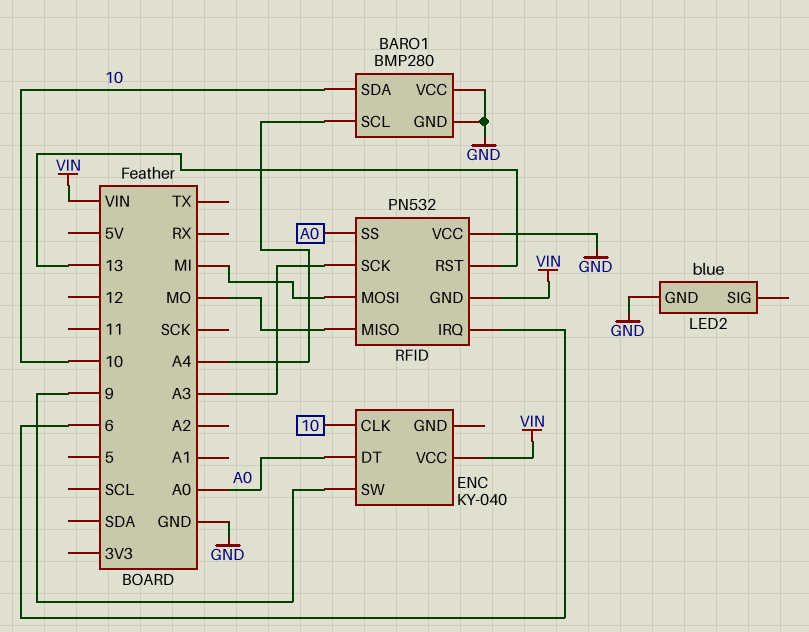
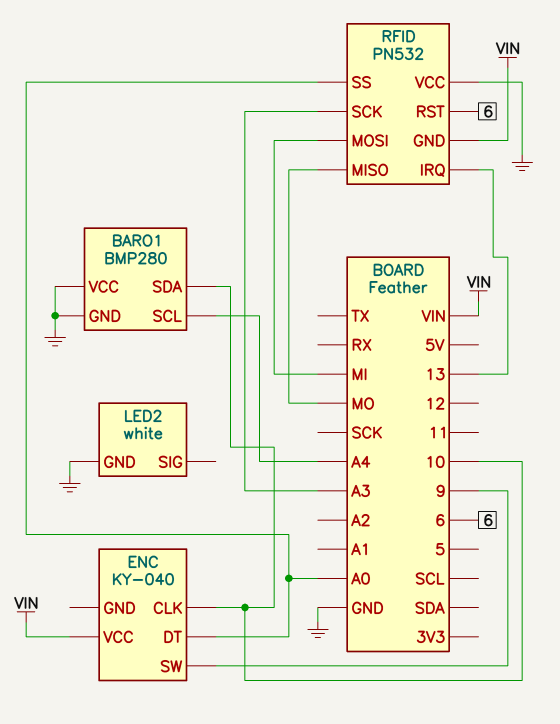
LED2: blue -> white
RFID pin IRQ: 6 -> 13
RFID pin RST: 13 -> 6

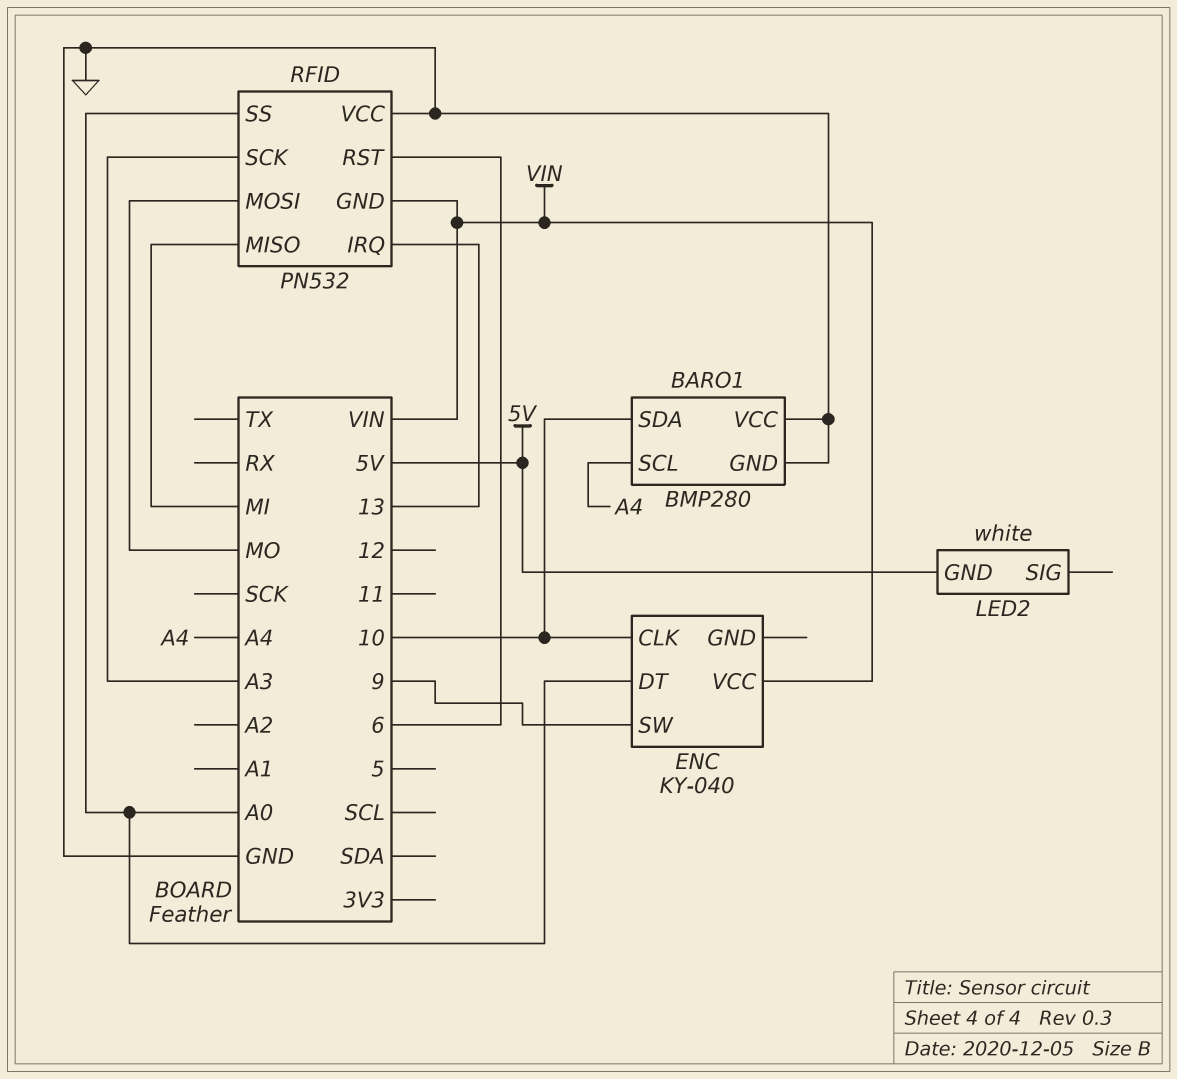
LED2 pin GND: GND -> 5V
RFID pin MISO: MO -> MI
RFID pin MOSI: MI -> MO

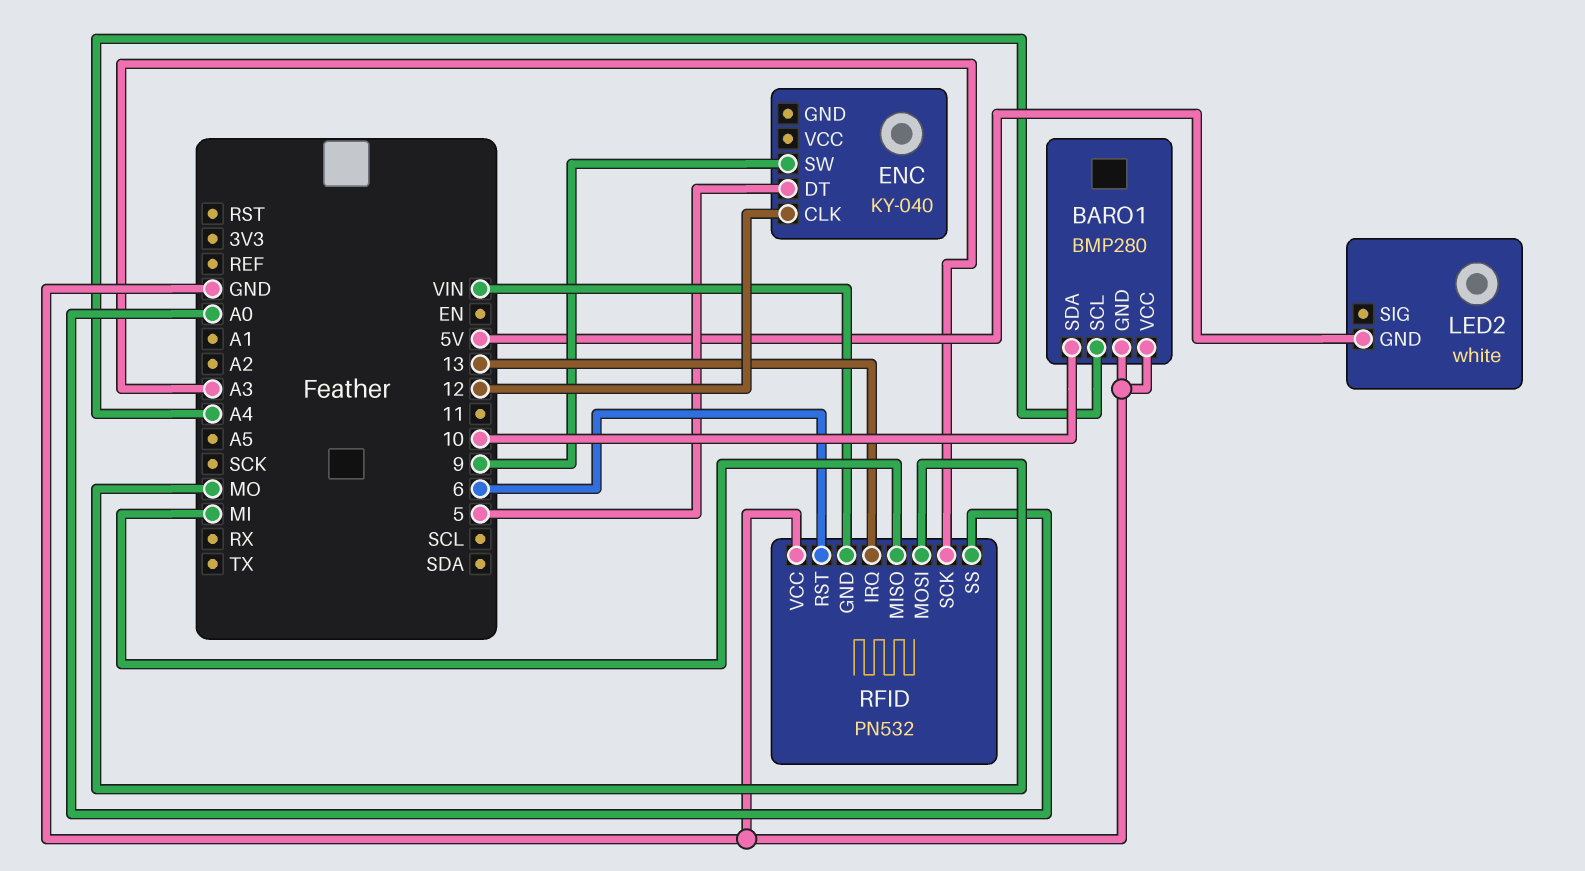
ENC pin CLK: 10 -> 12
ENC pin DT: A0 -> 5
ENC pin VCC: VIN -> none

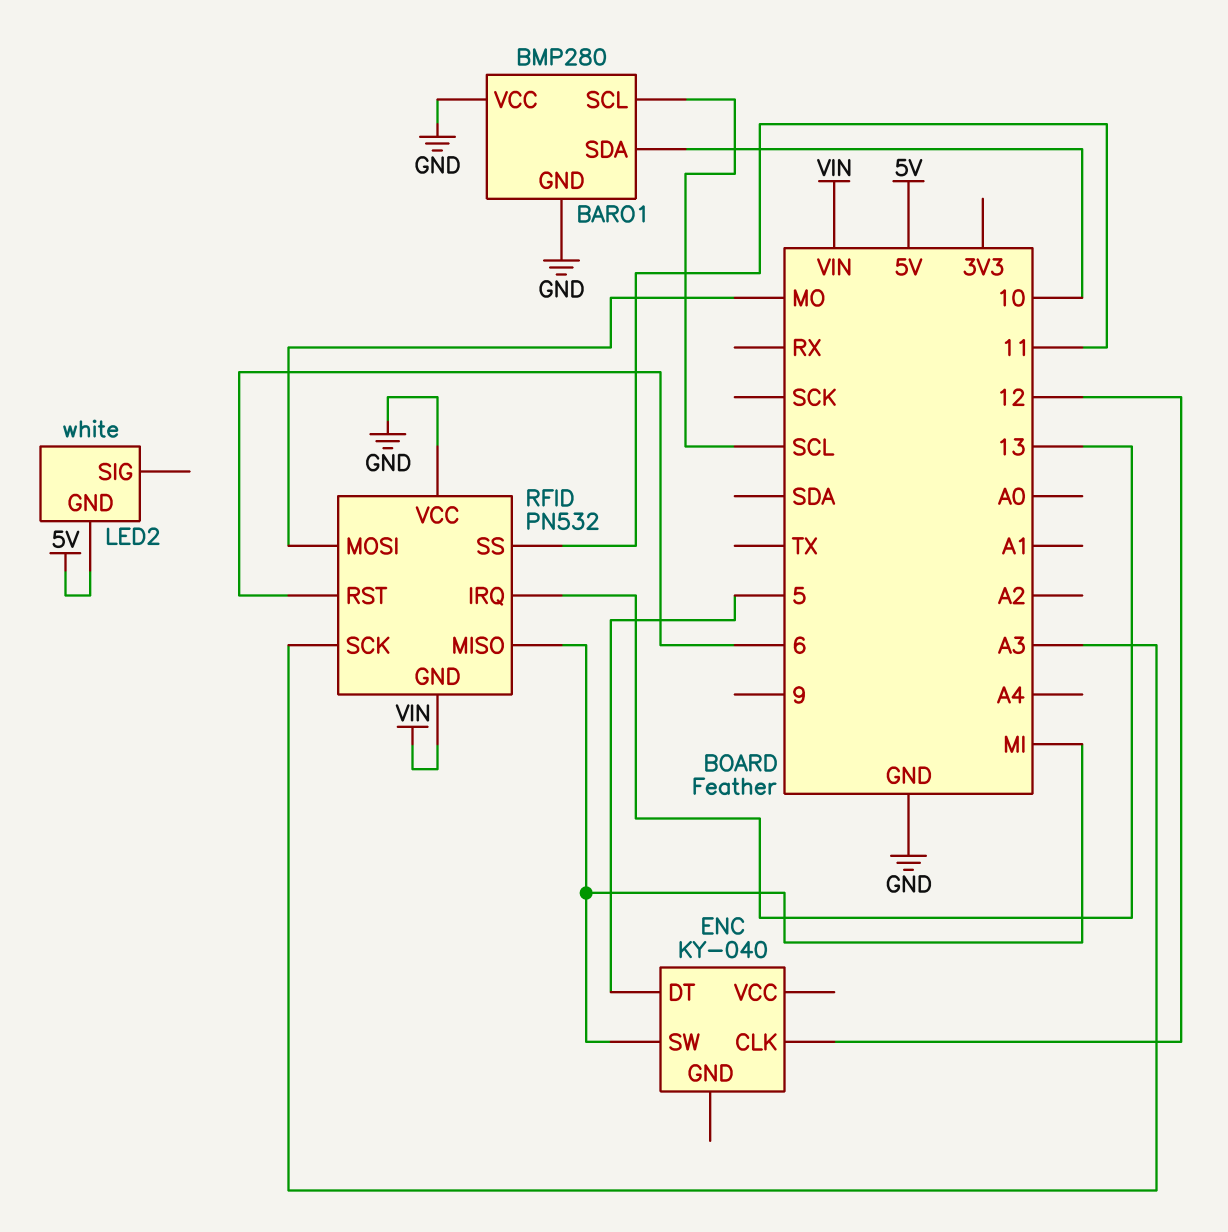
BARO1 pin SCL: A4 -> SCL
ENC pin SW: 9 -> MI
RFID pin SS: A0 -> 11

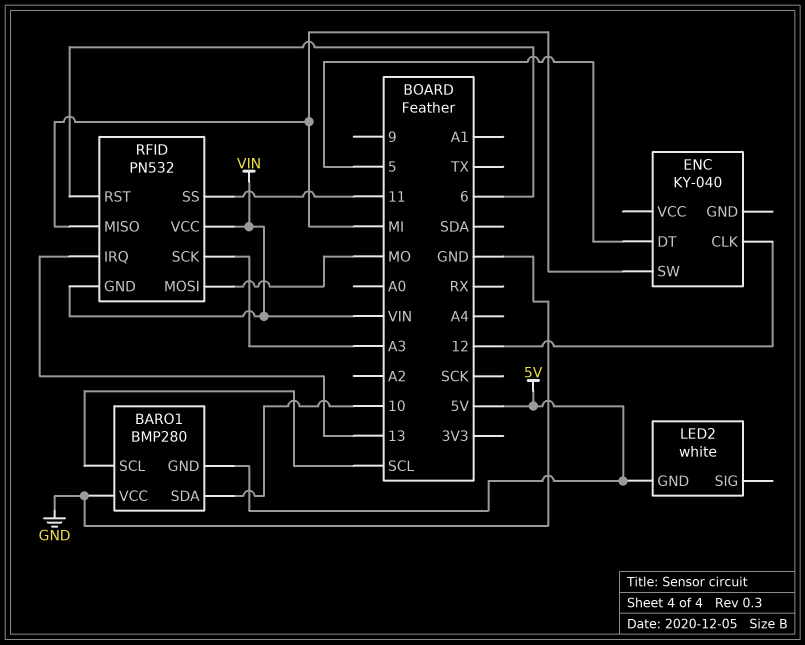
BARO1 pin GND: GND -> 5V
RFID pin VCC: GND -> VIN

